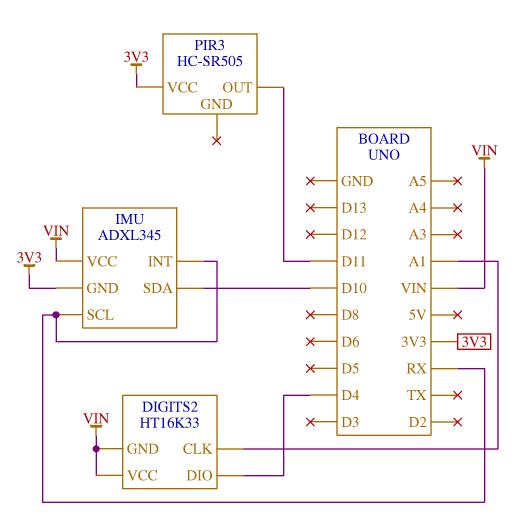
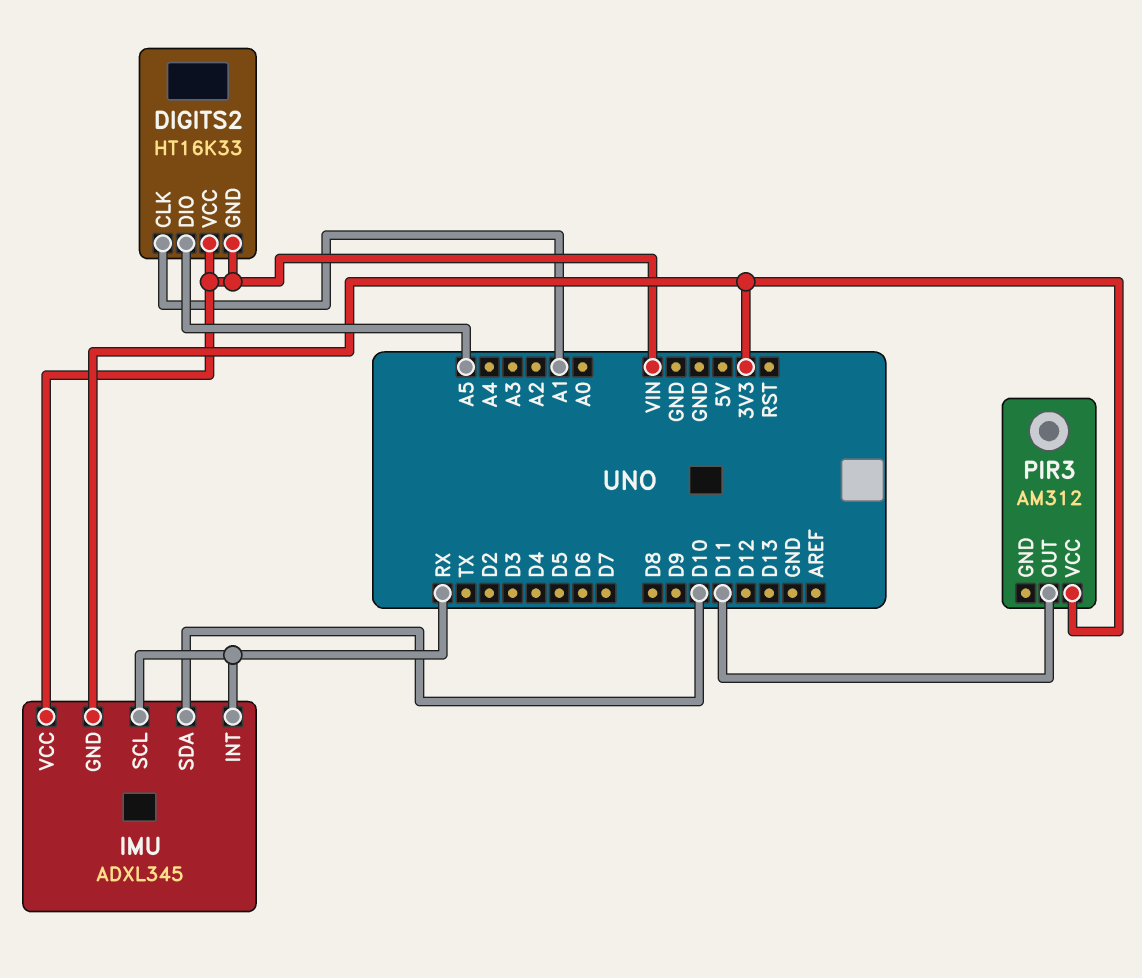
DIGITS2 pin DIO: D4 -> A5
PIR3: HC-SR505 -> AM312

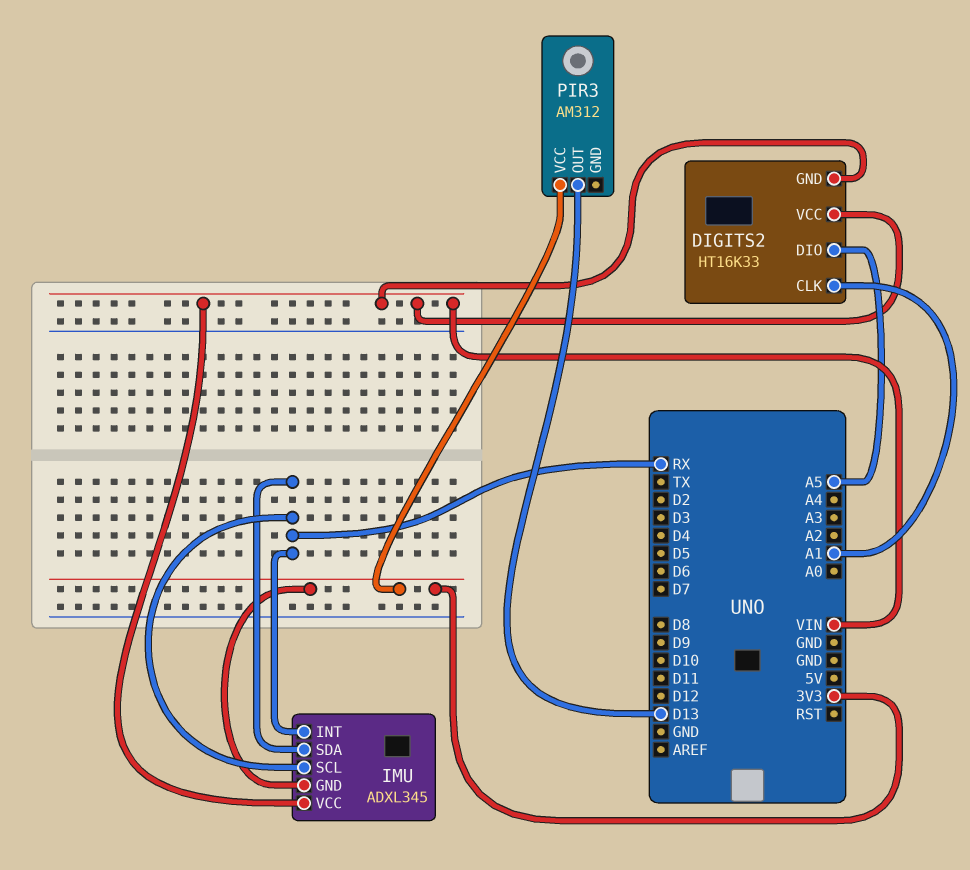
IMU pin SDA: D10 -> RX
PIR3 pin OUT: D11 -> D13

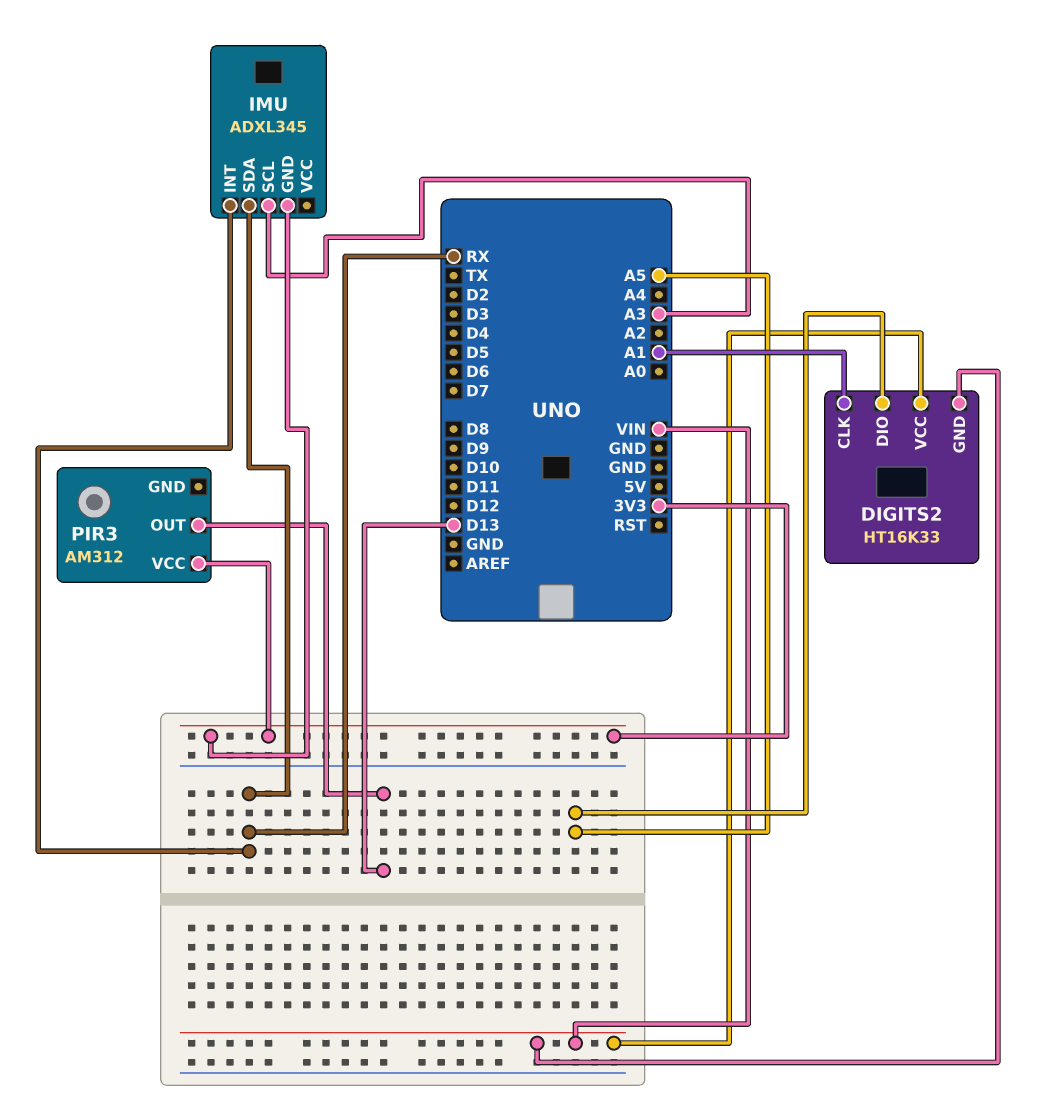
IMU pin SCL: RX -> A3
IMU pin VCC: VIN -> none

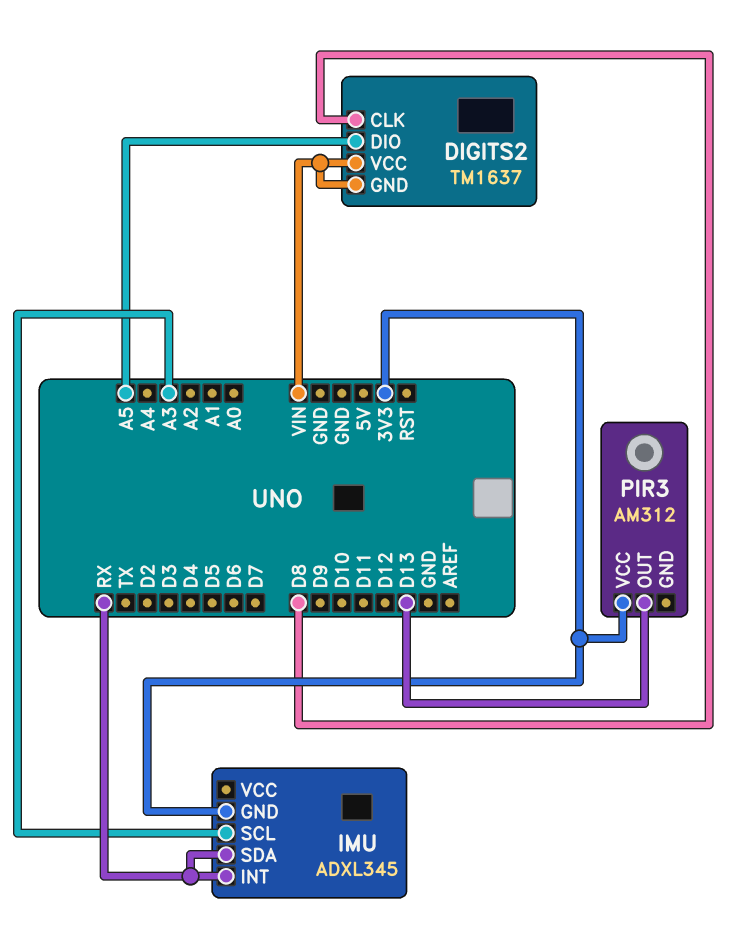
DIGITS2: HT16K33 -> TM1637
DIGITS2 pin CLK: A1 -> D8

